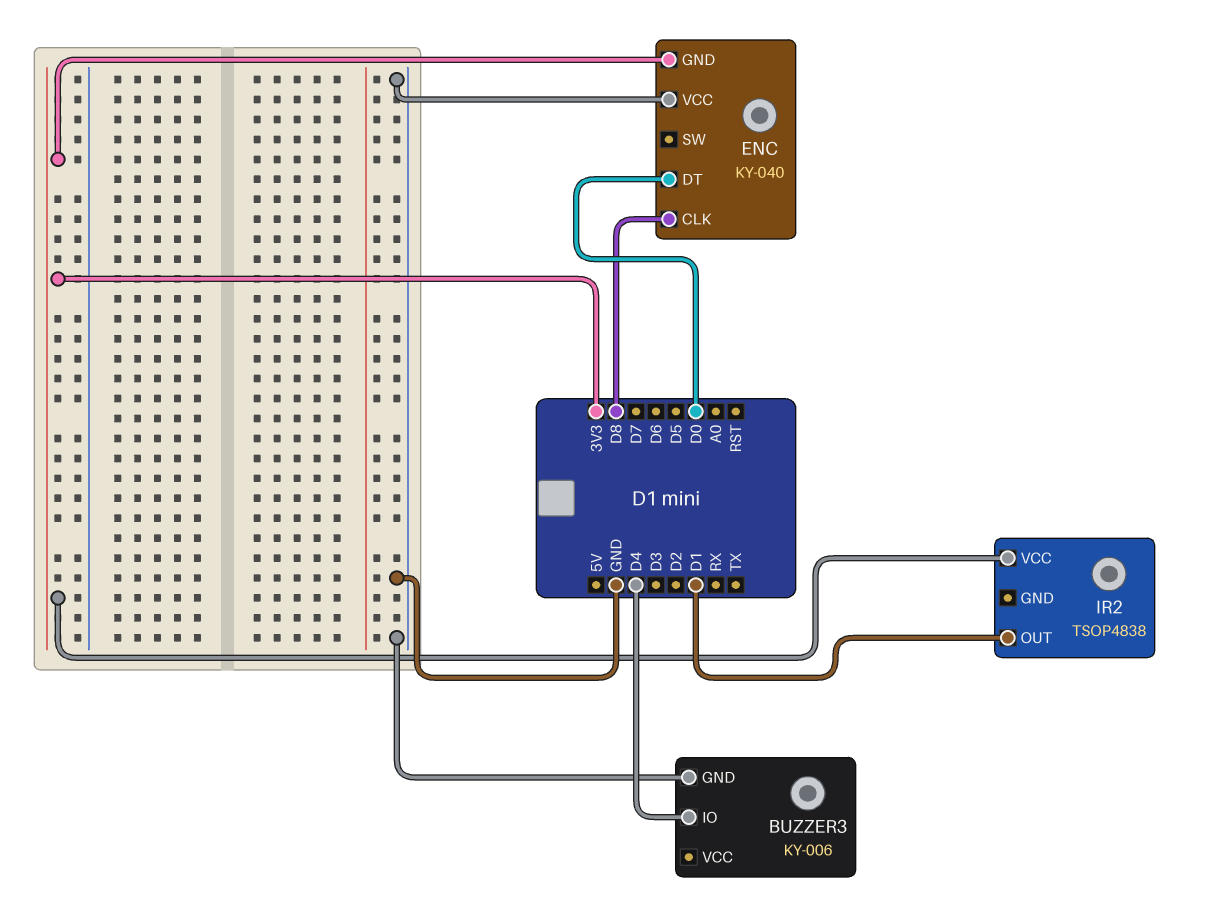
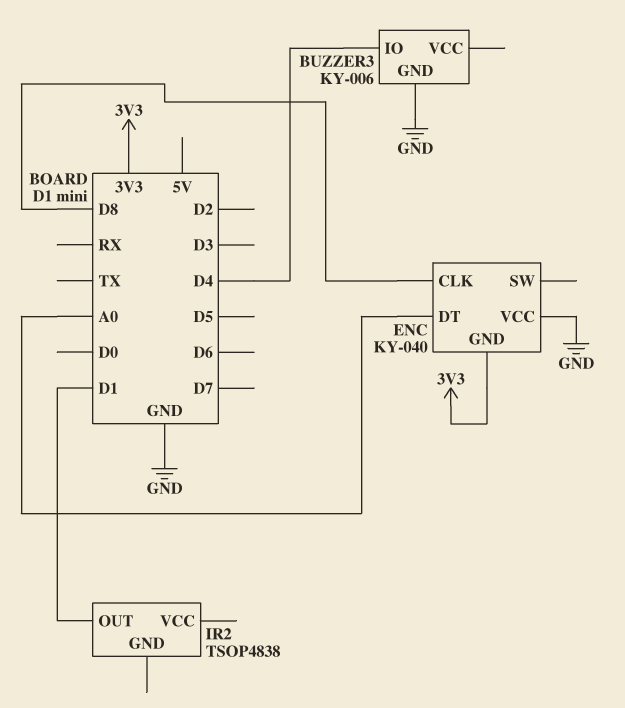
ENC pin DT: D0 -> A0
IR2 pin VCC: 3V3 -> none

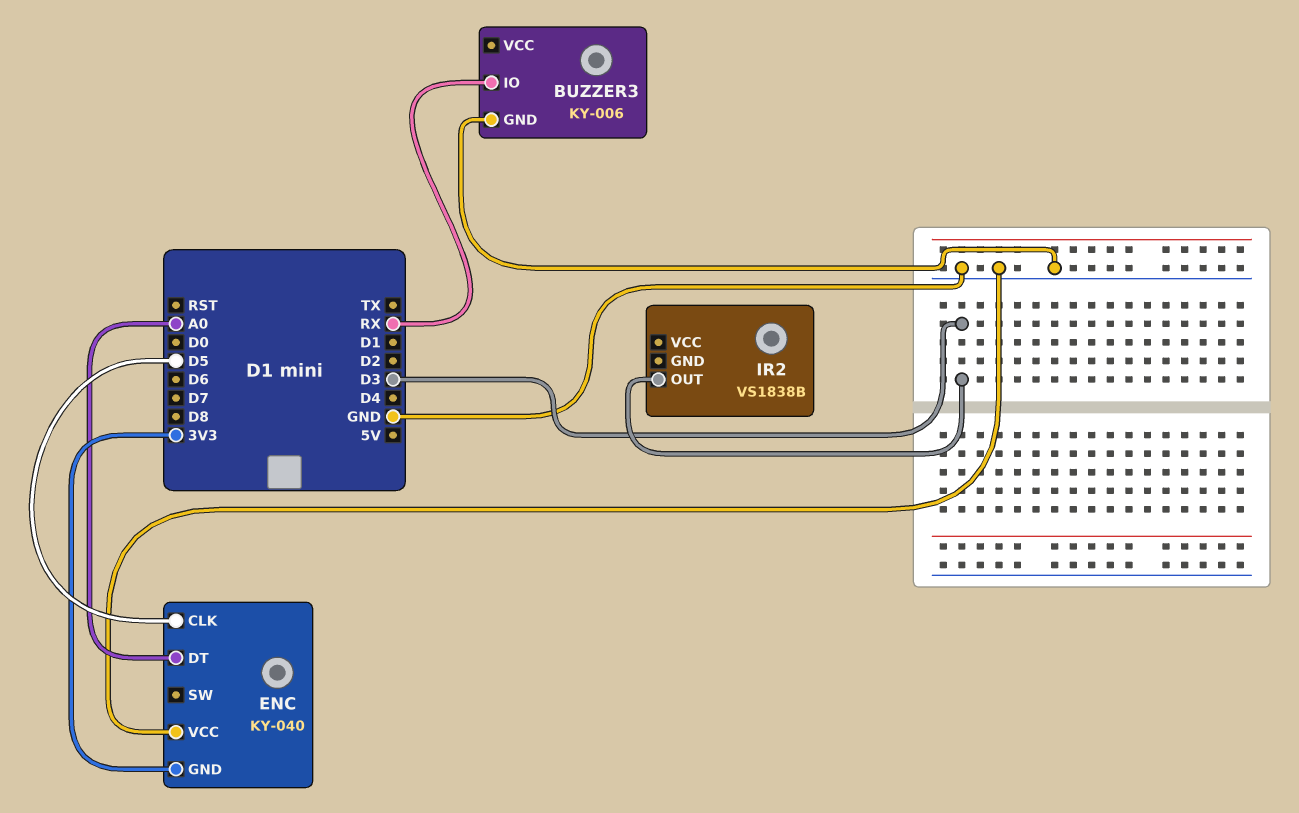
BUZZER3 pin IO: D4 -> RX
ENC pin CLK: D8 -> D5
IR2: TSOP4838 -> VS1838B
IR2 pin OUT: D1 -> D3

